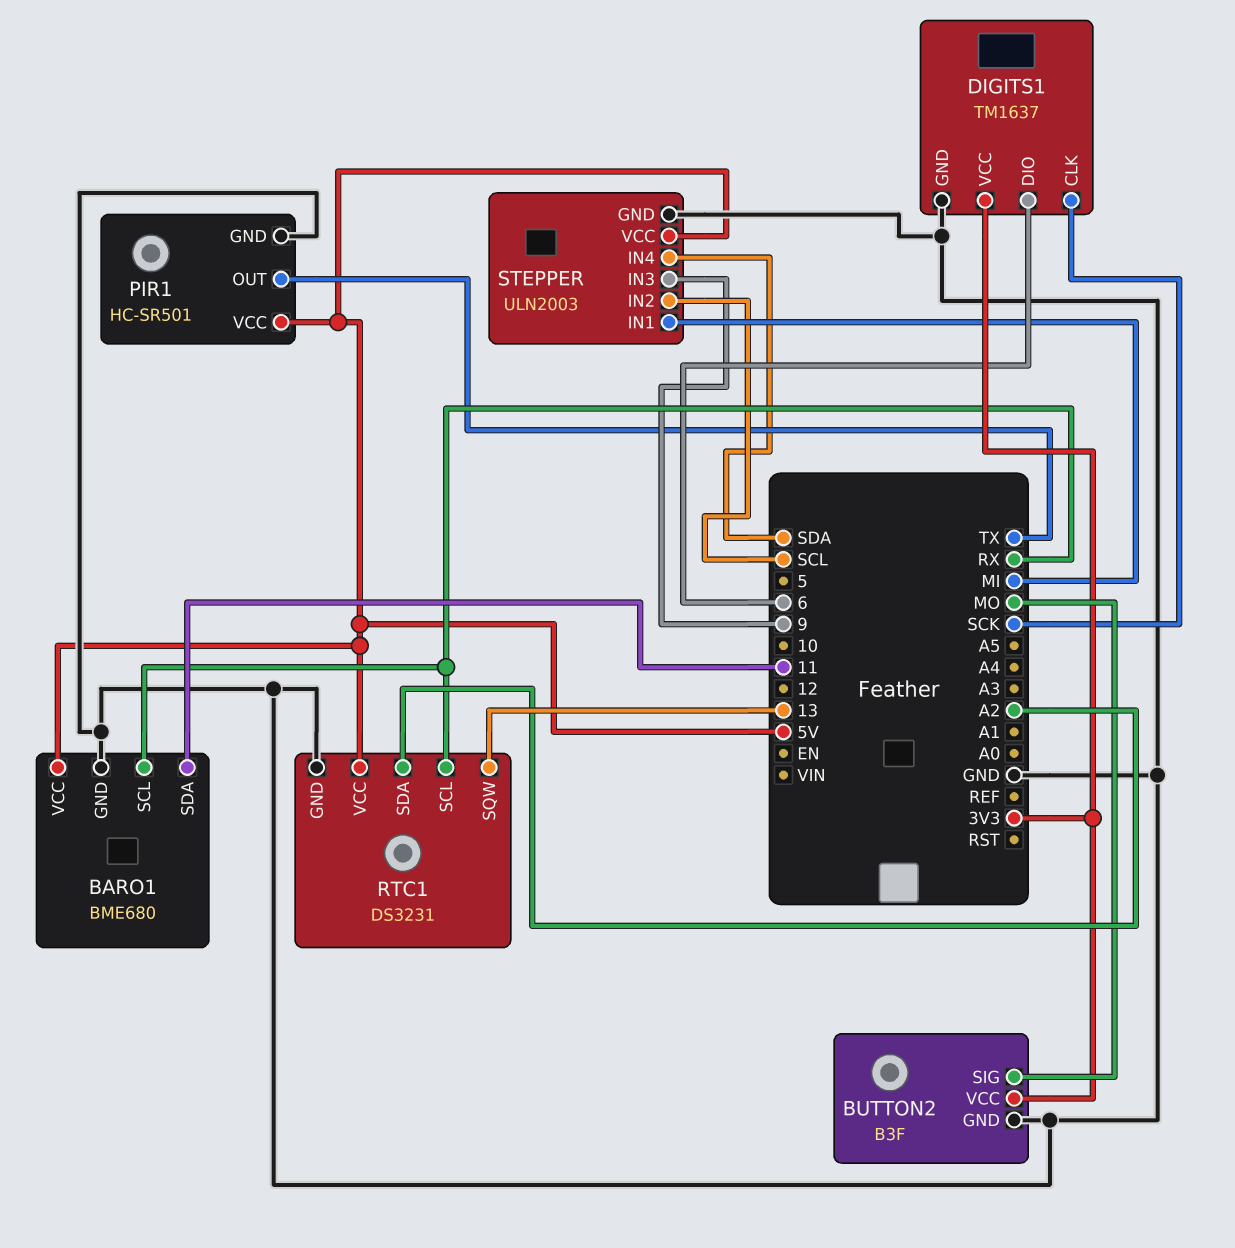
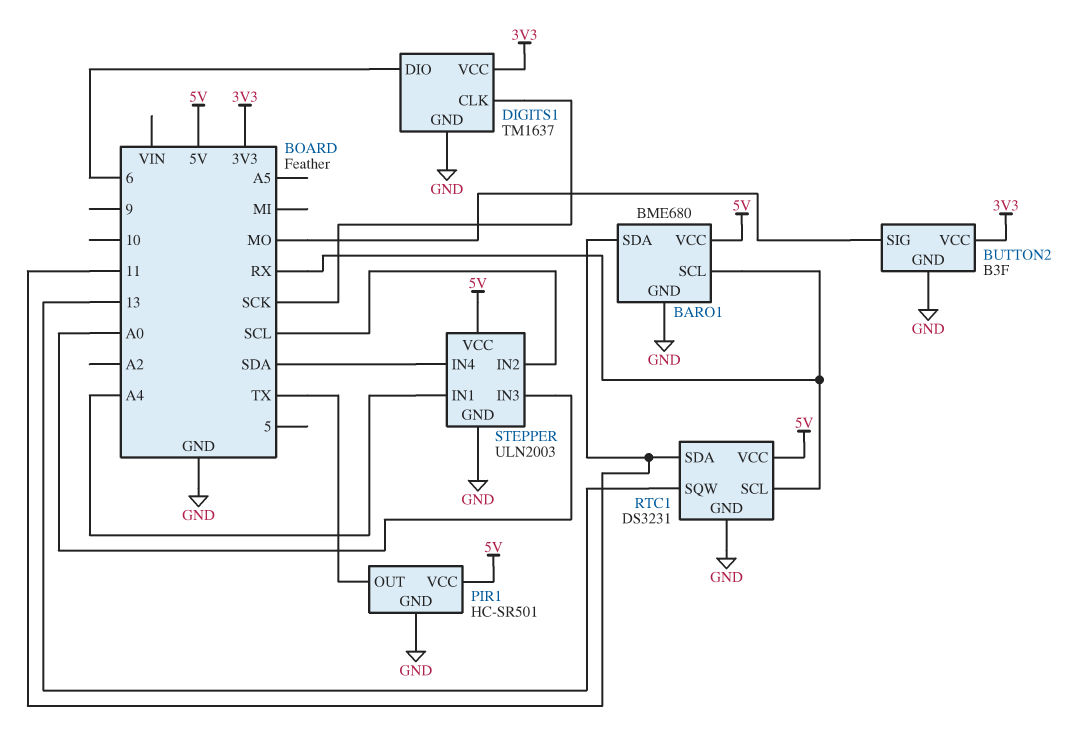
RTC1 pin SDA: A2 -> 11
STEPPER pin IN1: MI -> A4
STEPPER pin IN3: 9 -> A0

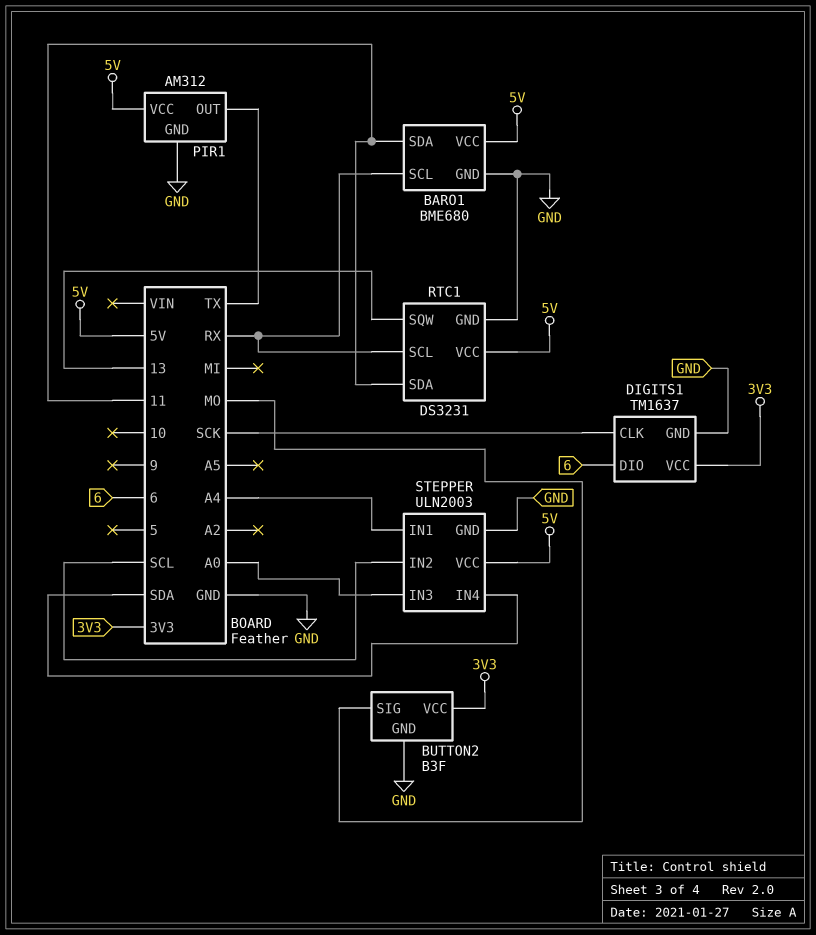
PIR1: HC-SR501 -> AM312

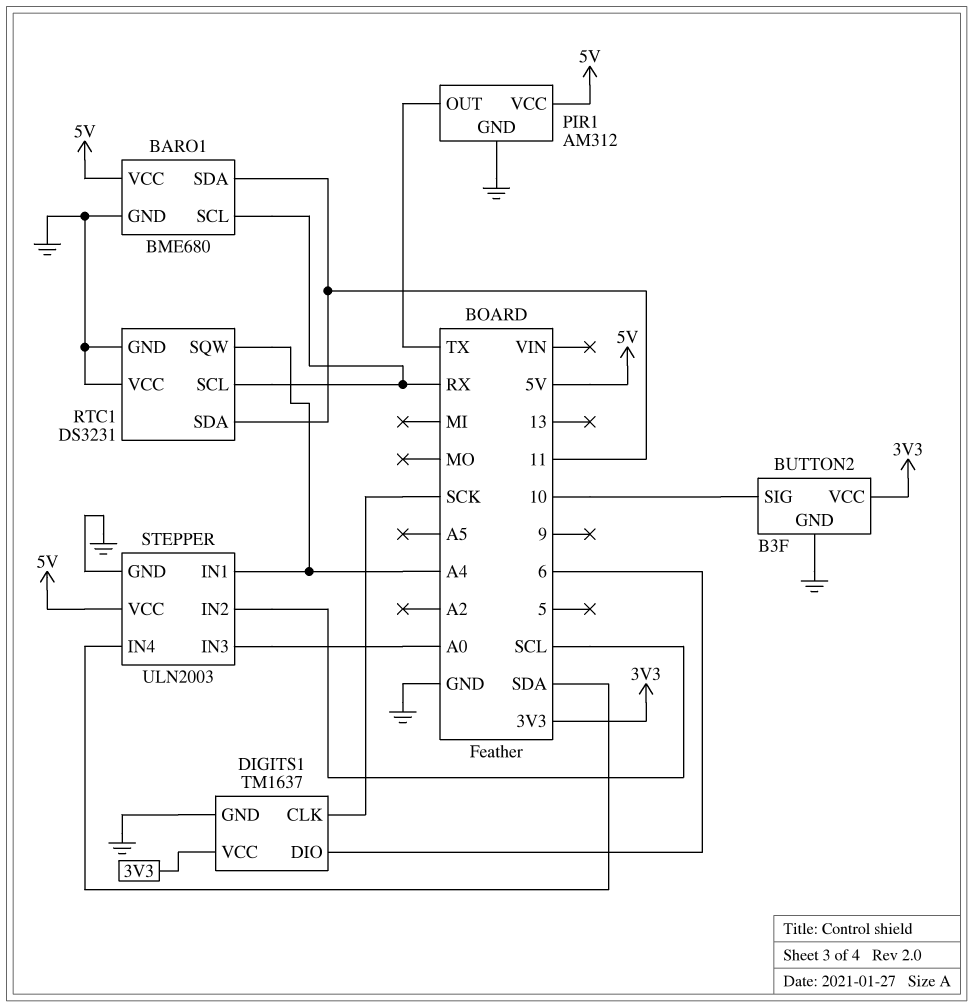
BUTTON2 pin SIG: MO -> 10
RTC1 pin SQW: 13 -> A4
RTC1 pin VCC: 5V -> GND

